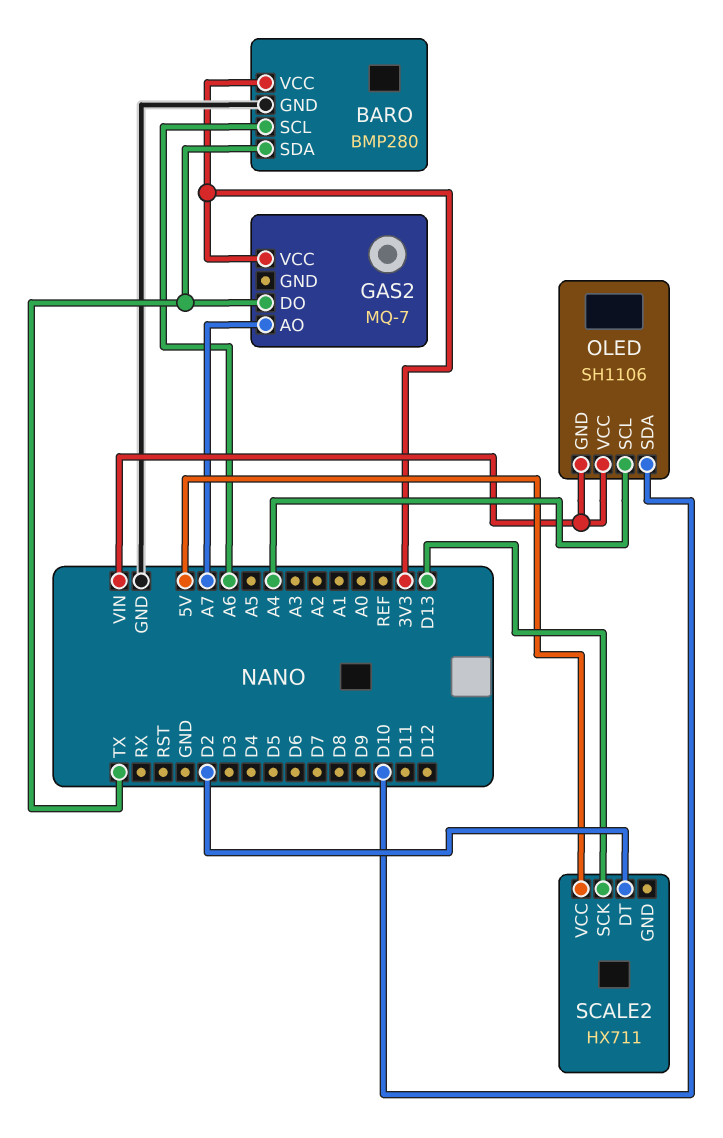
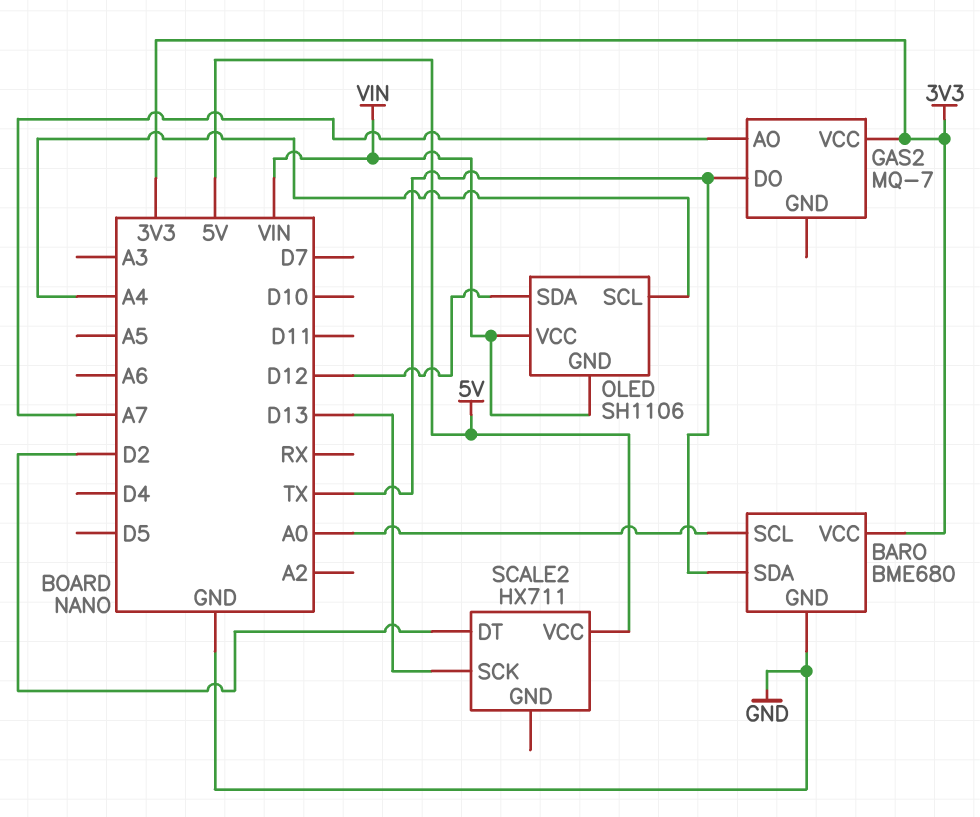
BARO: BMP280 -> BME680
BARO pin SCL: A6 -> A0
OLED pin SDA: D10 -> D12

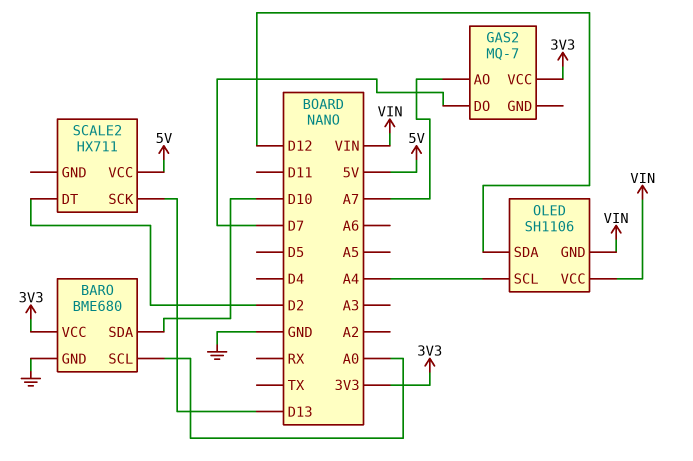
BARO pin SDA: TX -> D10
GAS2 pin DO: TX -> D7

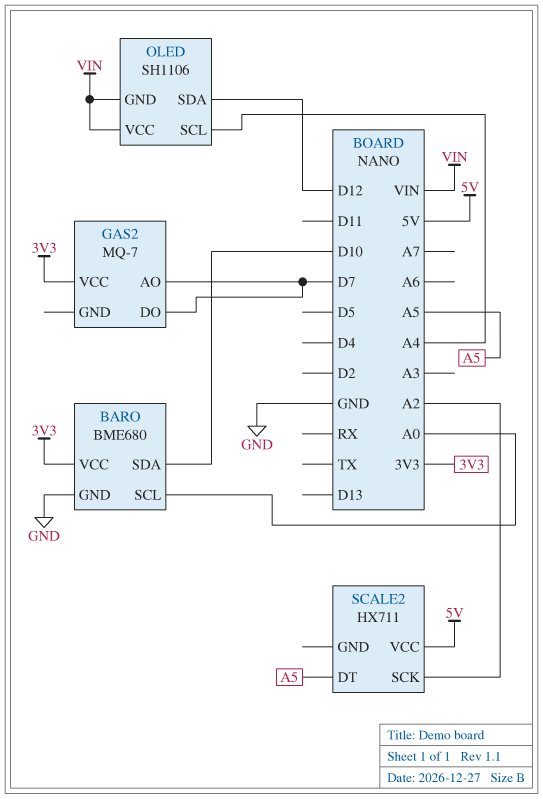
GAS2 pin AO: A7 -> D7
SCALE2 pin DT: D2 -> A5
SCALE2 pin SCK: D13 -> A2

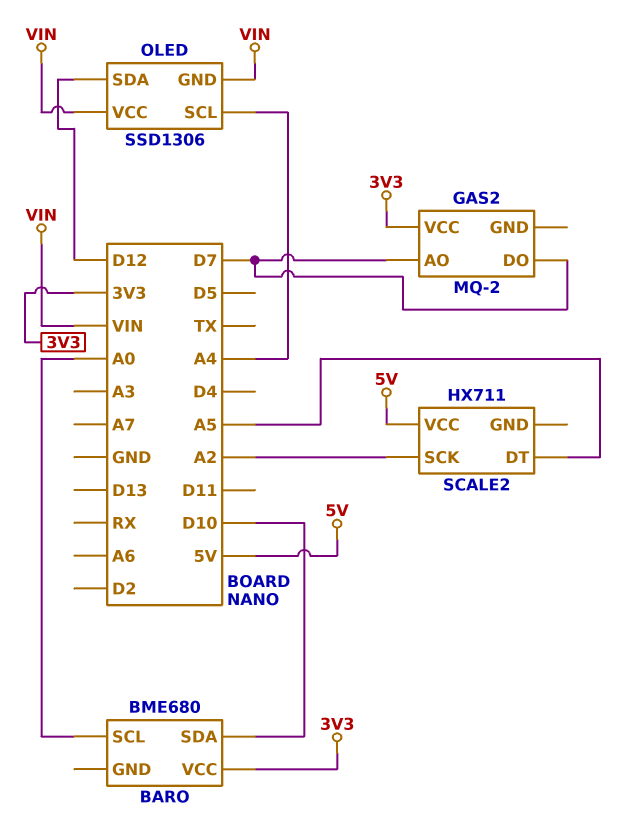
BARO pin GND: GND -> none
GAS2: MQ-7 -> MQ-2
OLED: SH1106 -> SSD1306

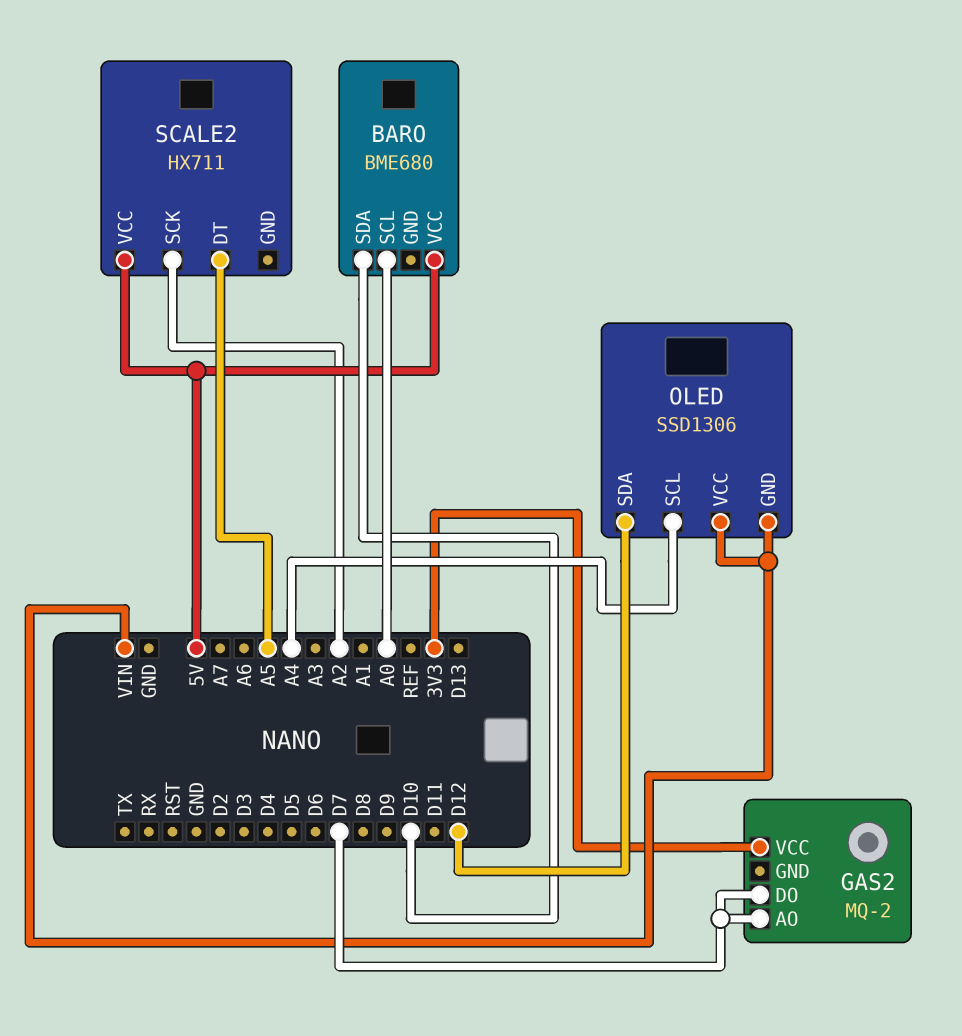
BARO pin VCC: 3V3 -> 5V

